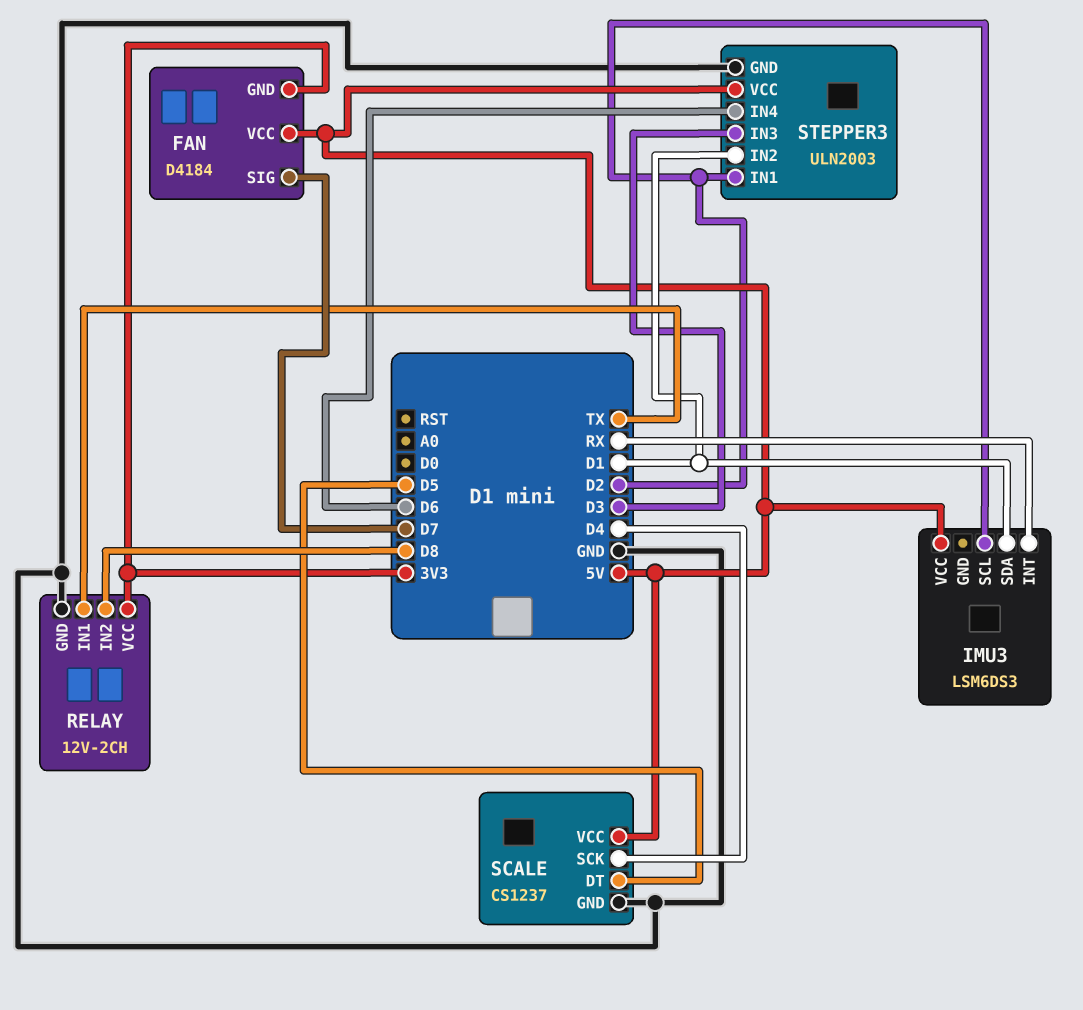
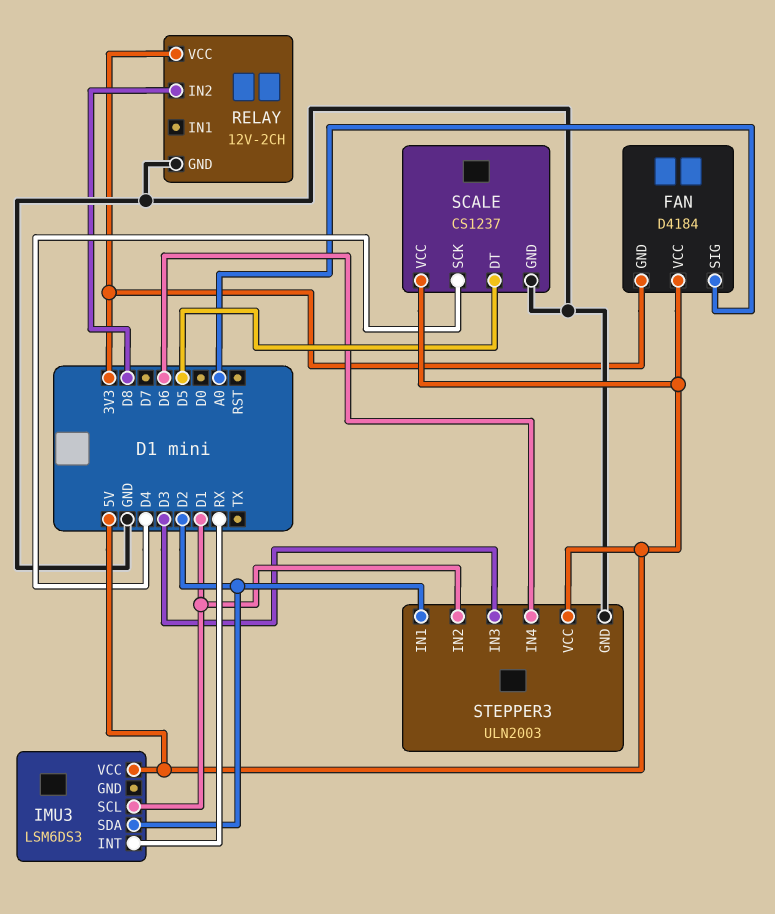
FAN pin SIG: D7 -> A0
IMU3 pin SCL: D2 -> D1
IMU3 pin SDA: D1 -> D2
RELAY pin IN1: TX -> none

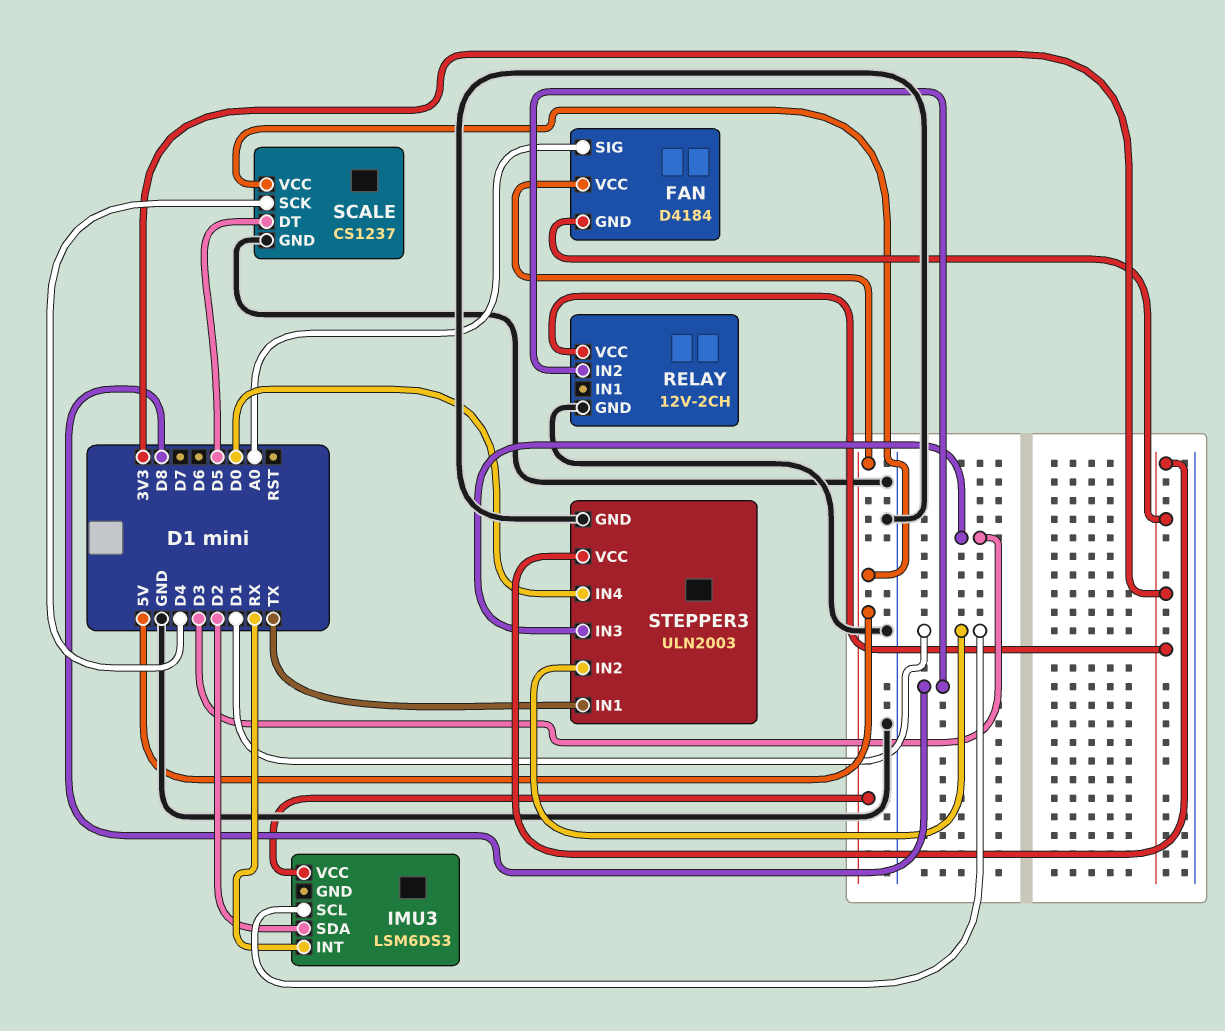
STEPPER3 pin IN1: D2 -> TX
STEPPER3 pin IN4: D6 -> D0
STEPPER3 pin VCC: 5V -> 3V3

